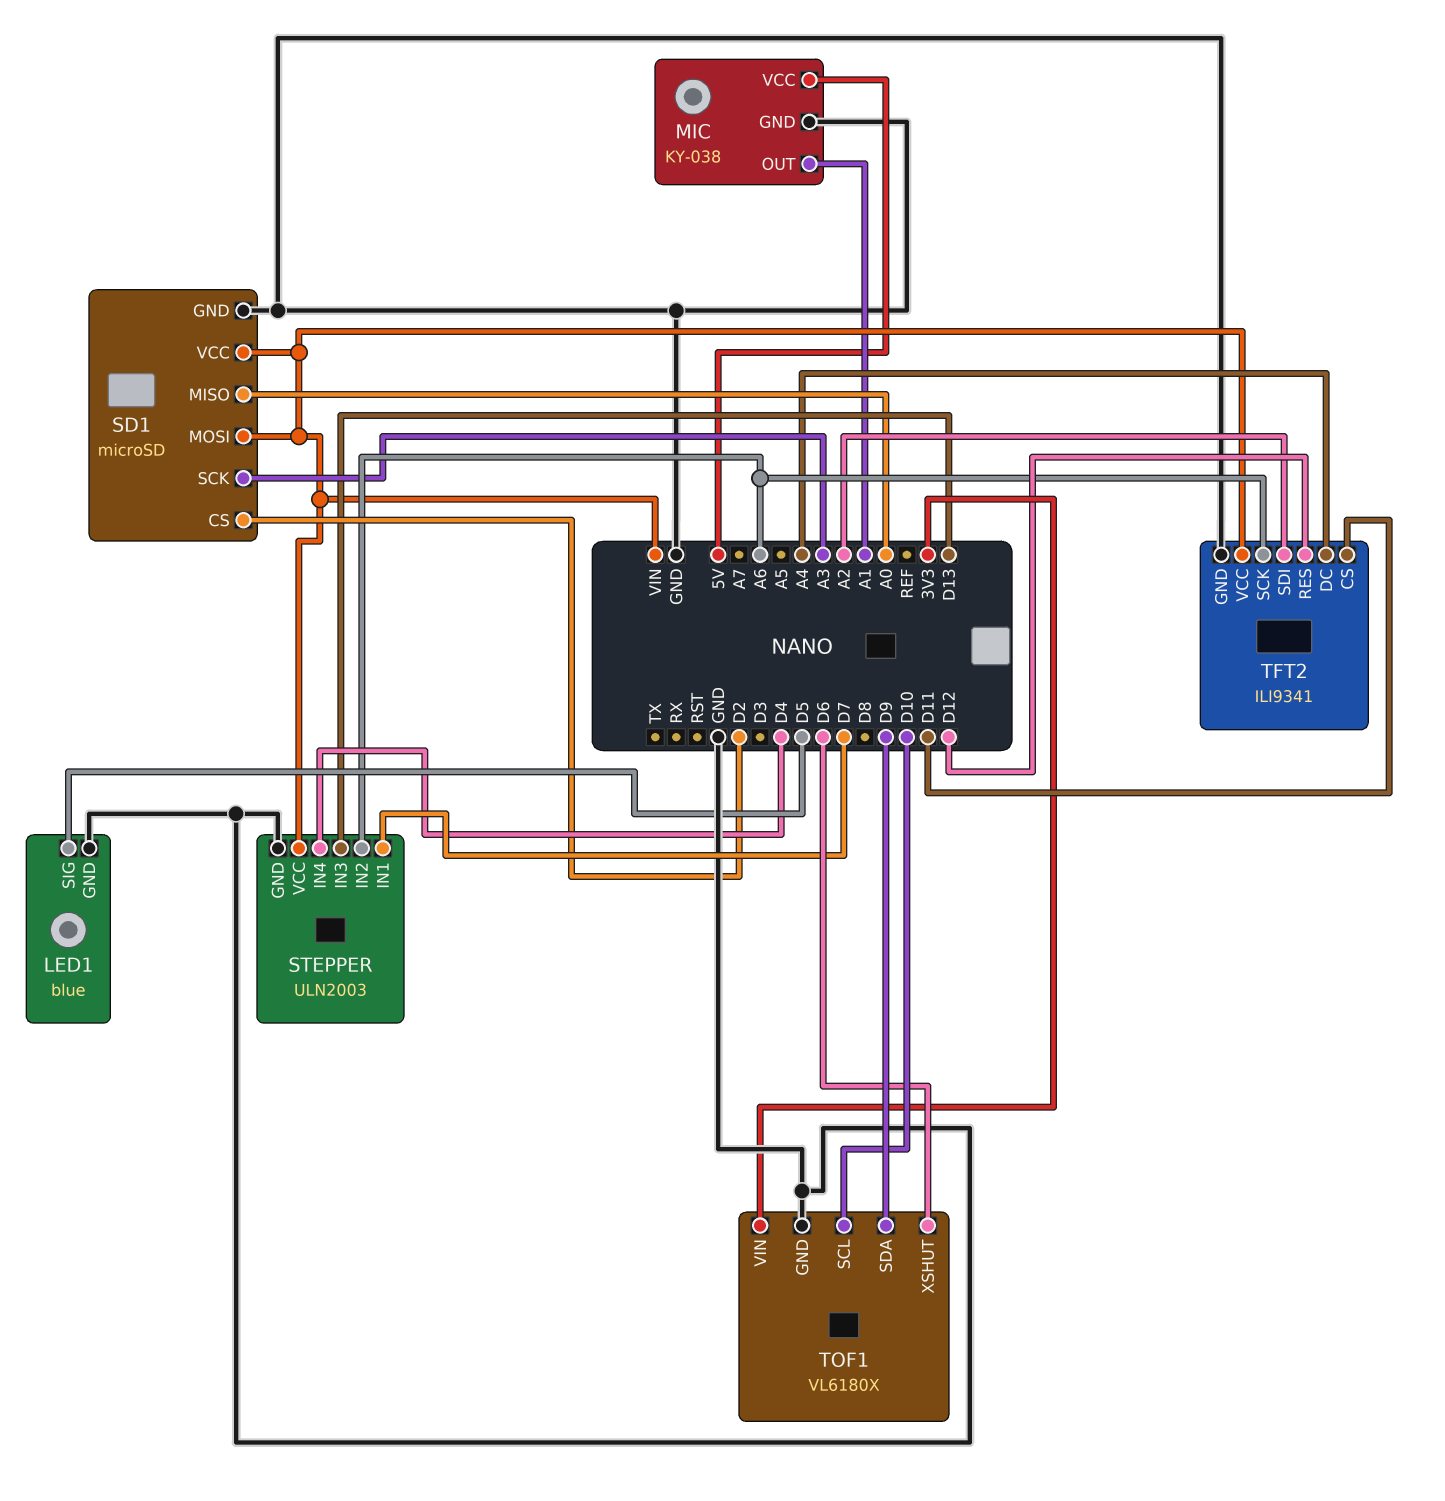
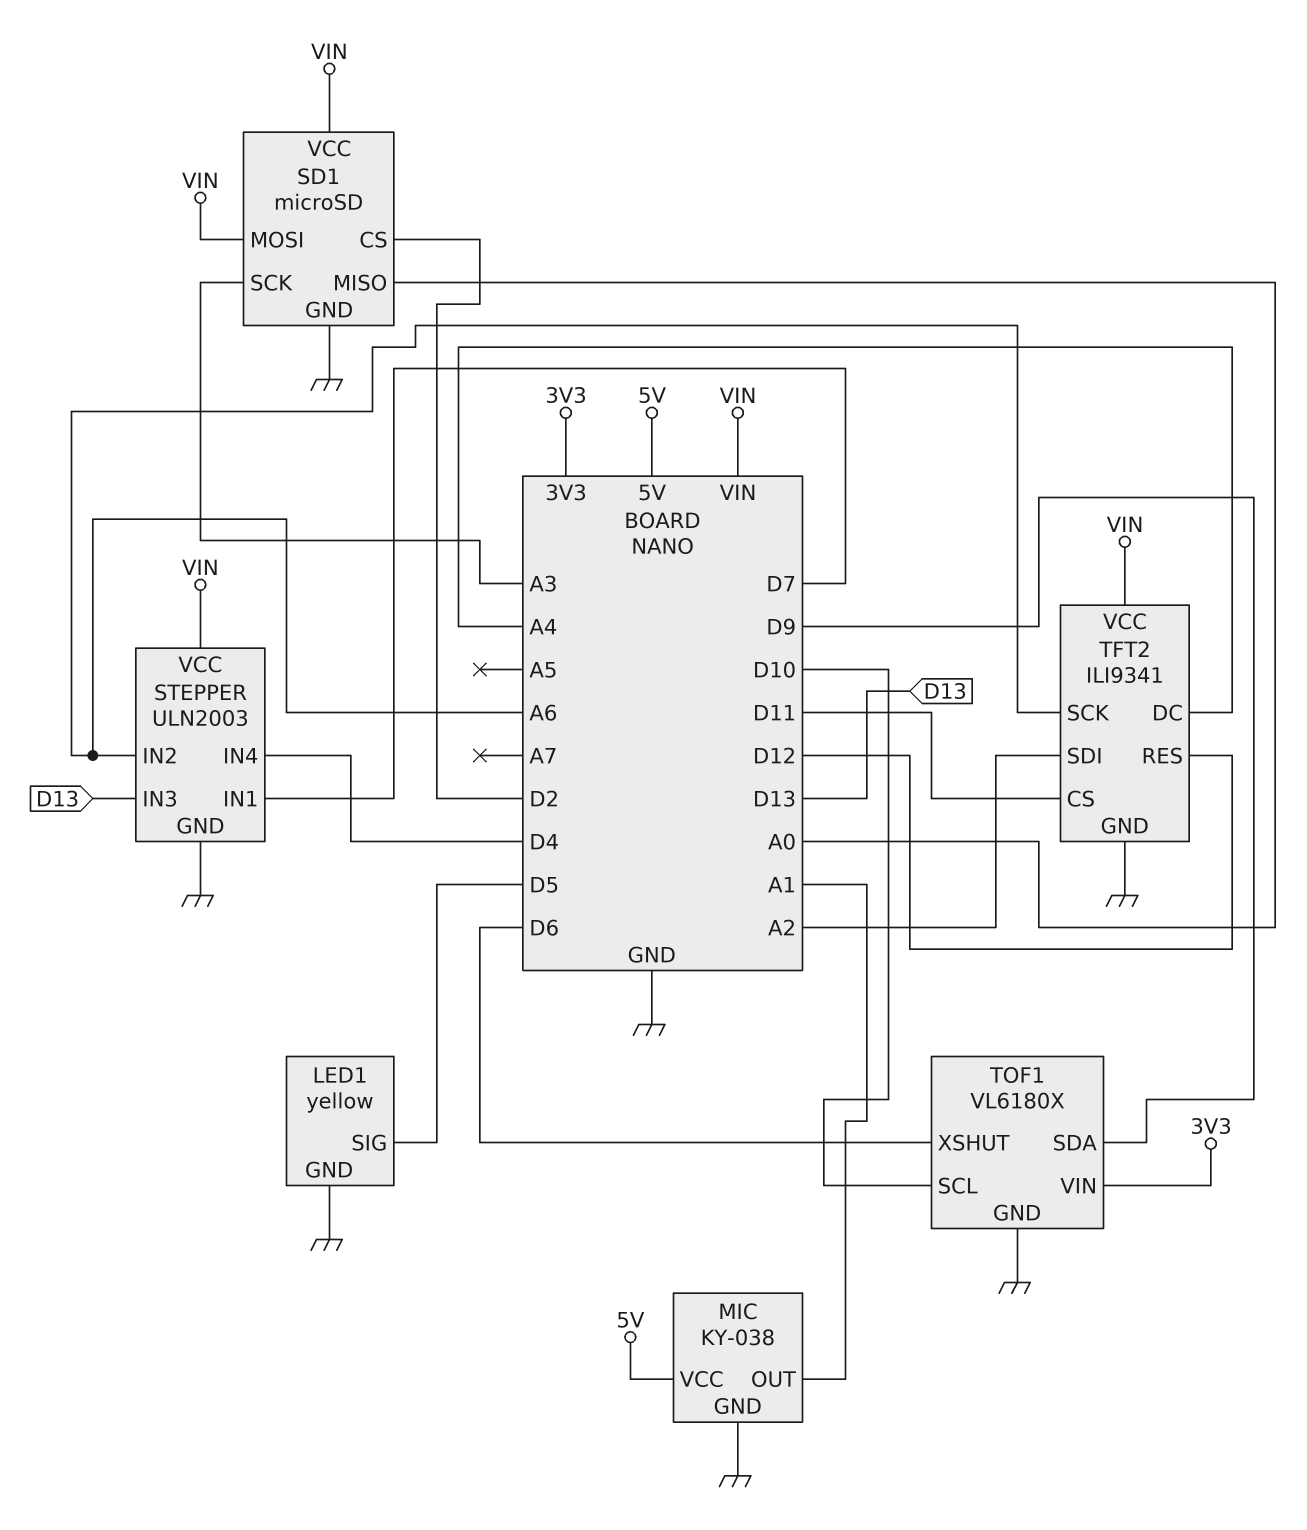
LED1: blue -> yellow

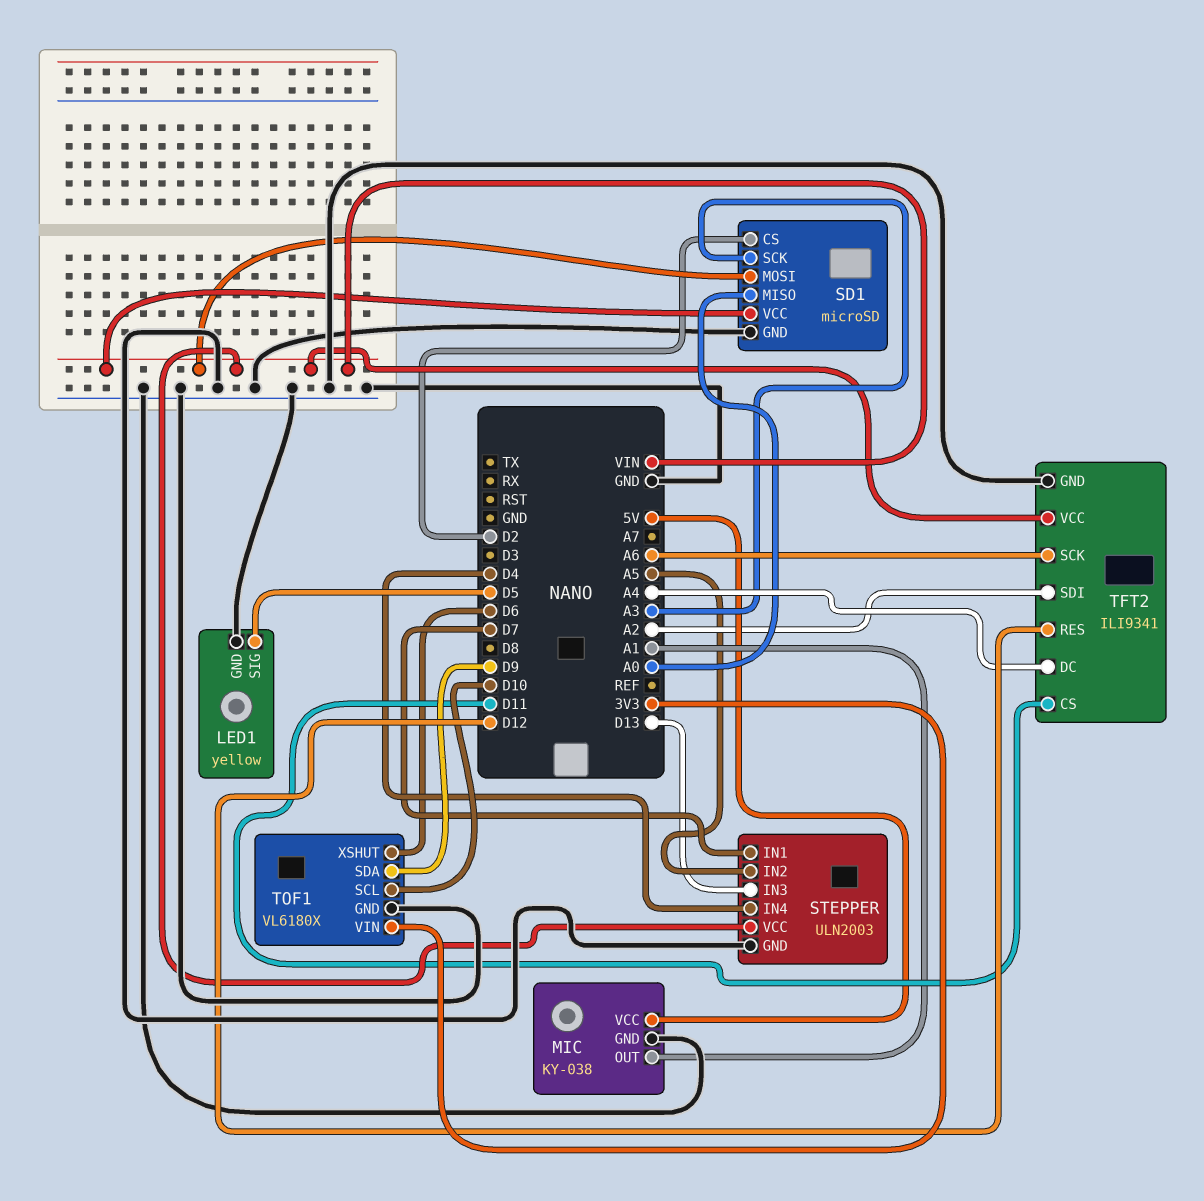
STEPPER pin IN2: A6 -> A5

